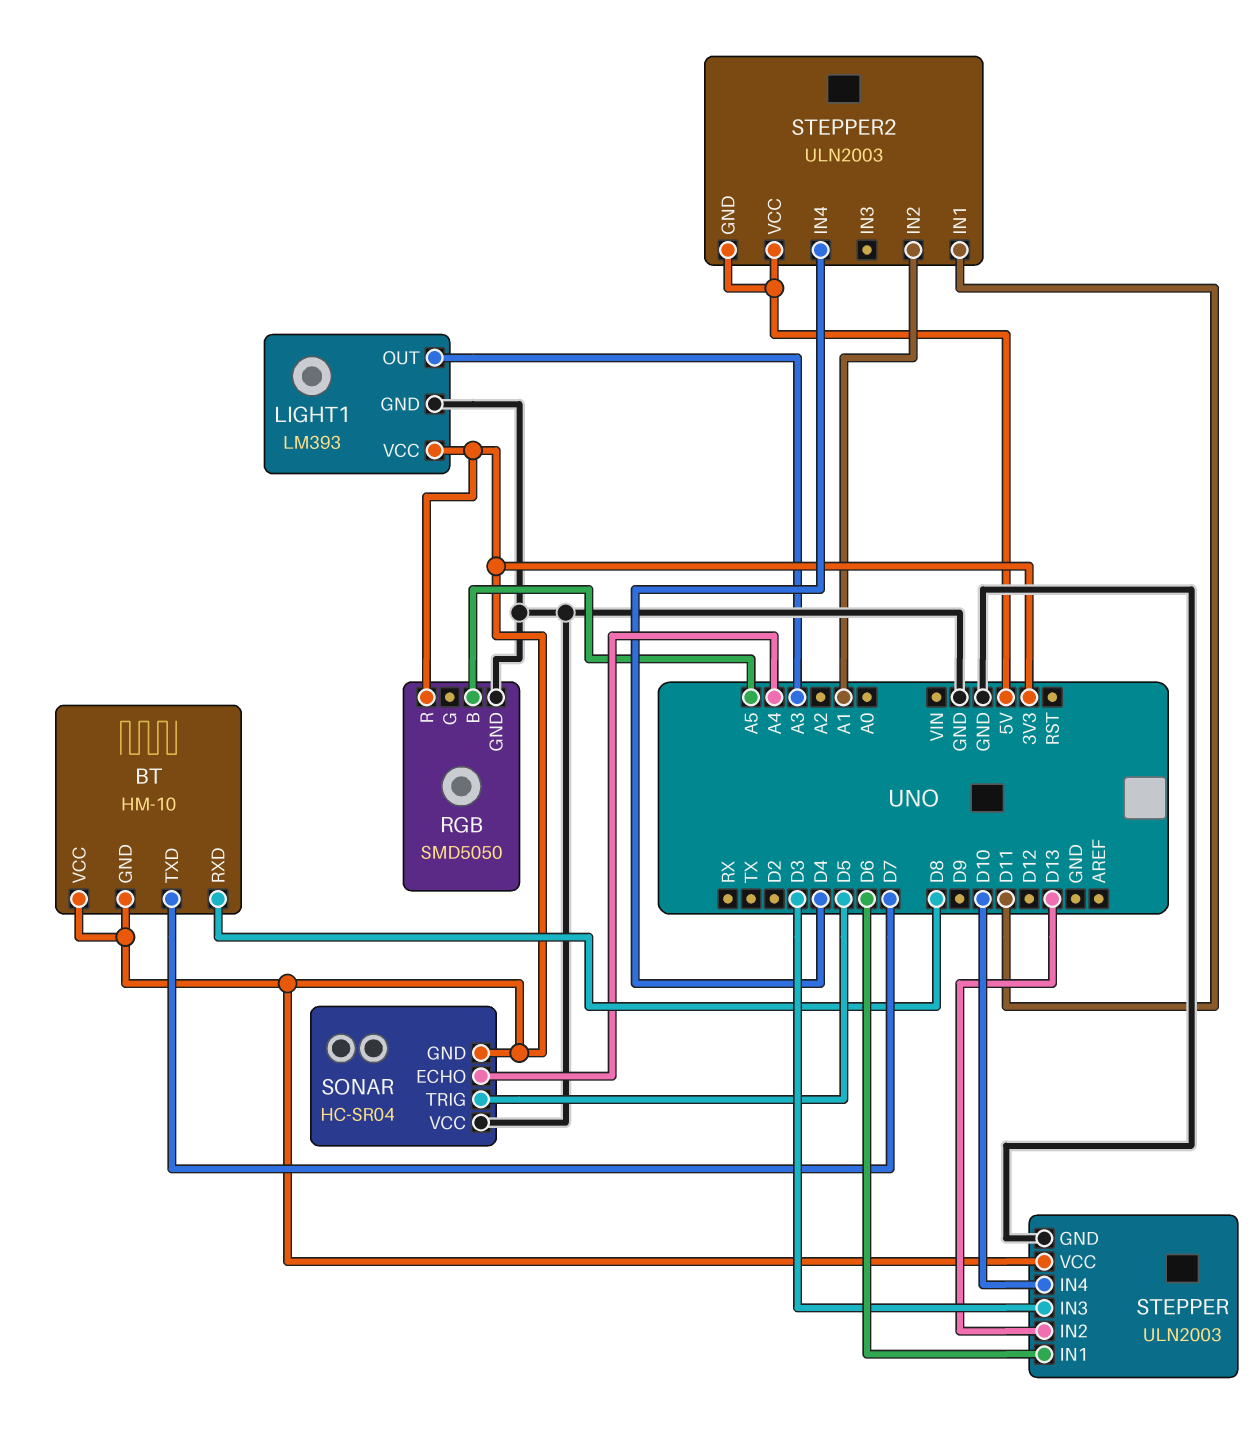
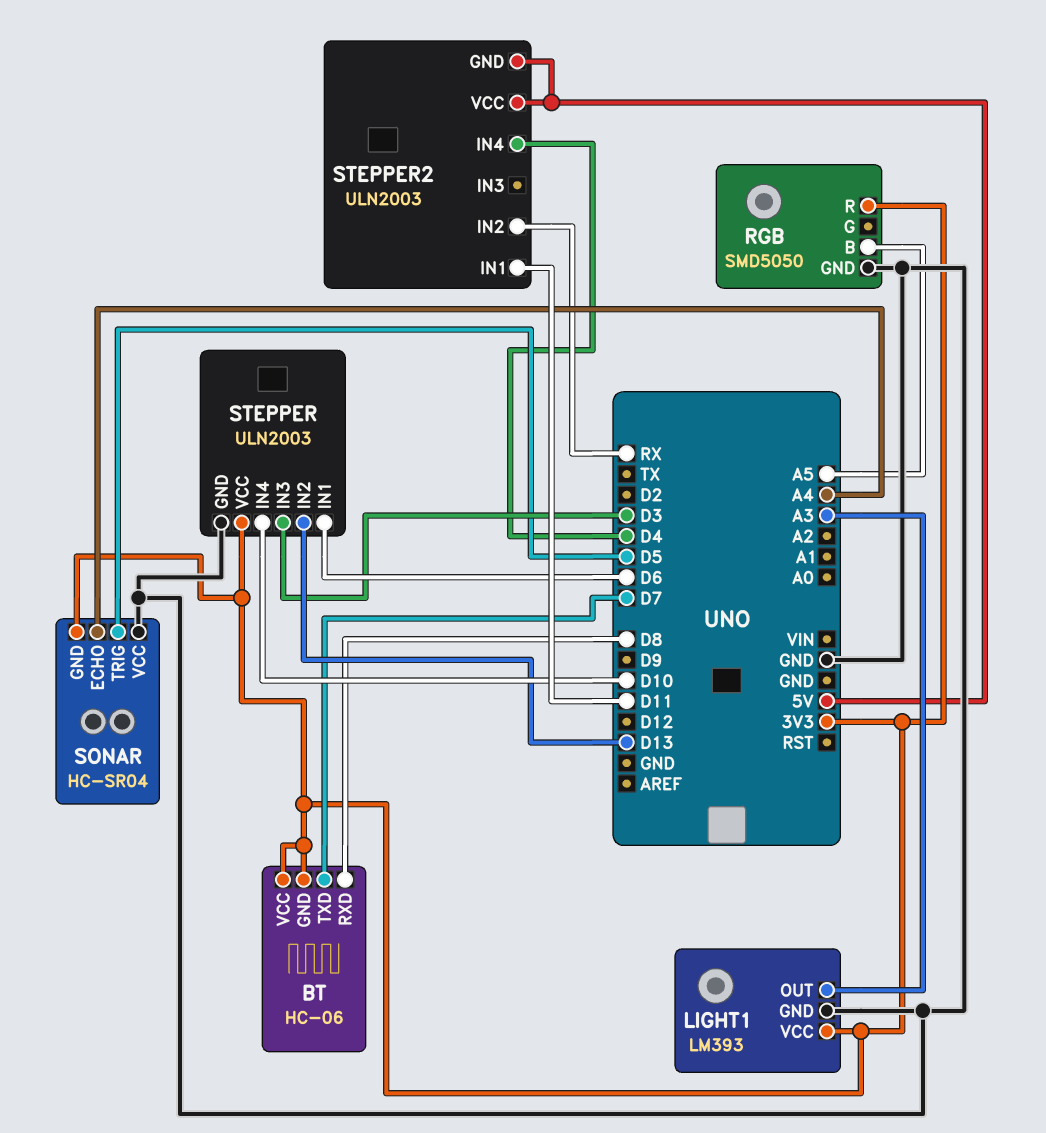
BT: HM-10 -> HC-06
STEPPER2 pin IN2: A1 -> RX

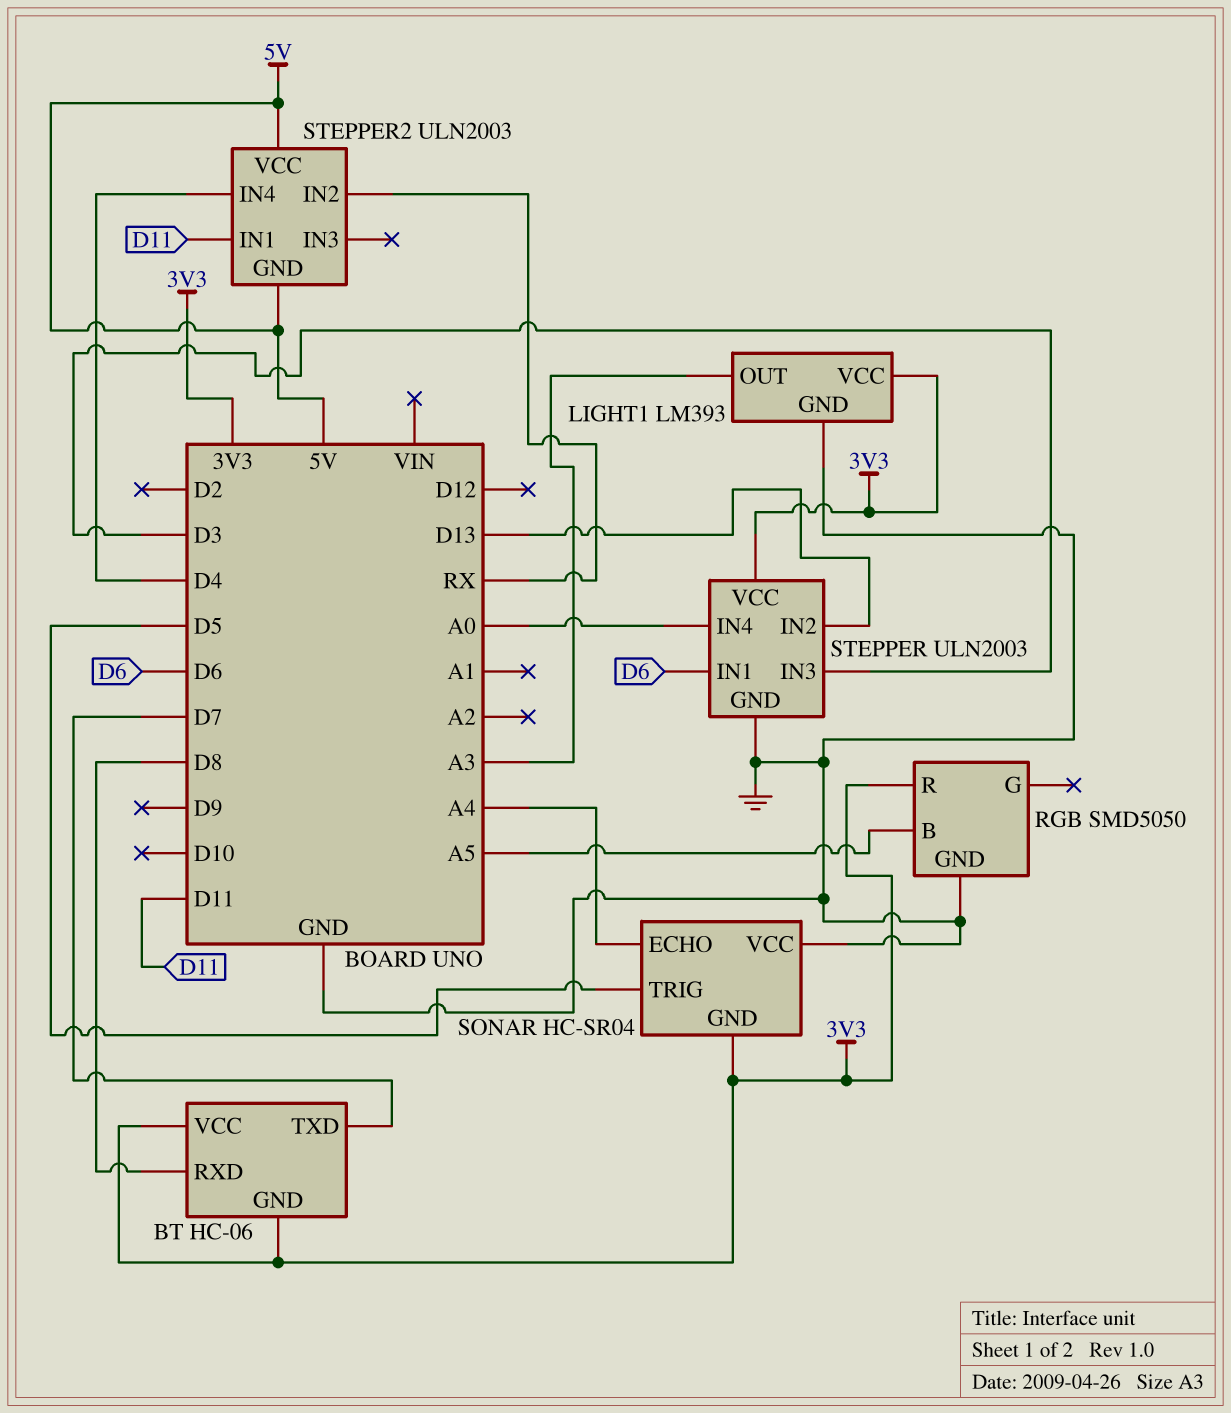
STEPPER pin IN4: D10 -> A0

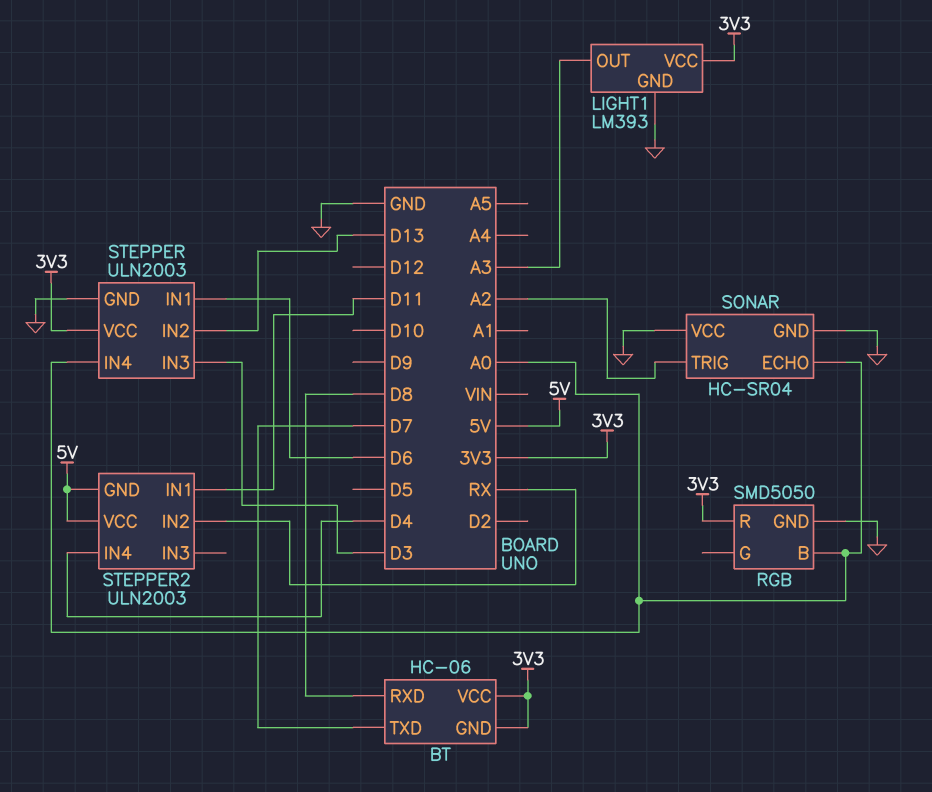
RGB pin B: A5 -> A0
SONAR pin ECHO: A4 -> A0
SONAR pin GND: 3V3 -> GND
SONAR pin TRIG: D5 -> A2

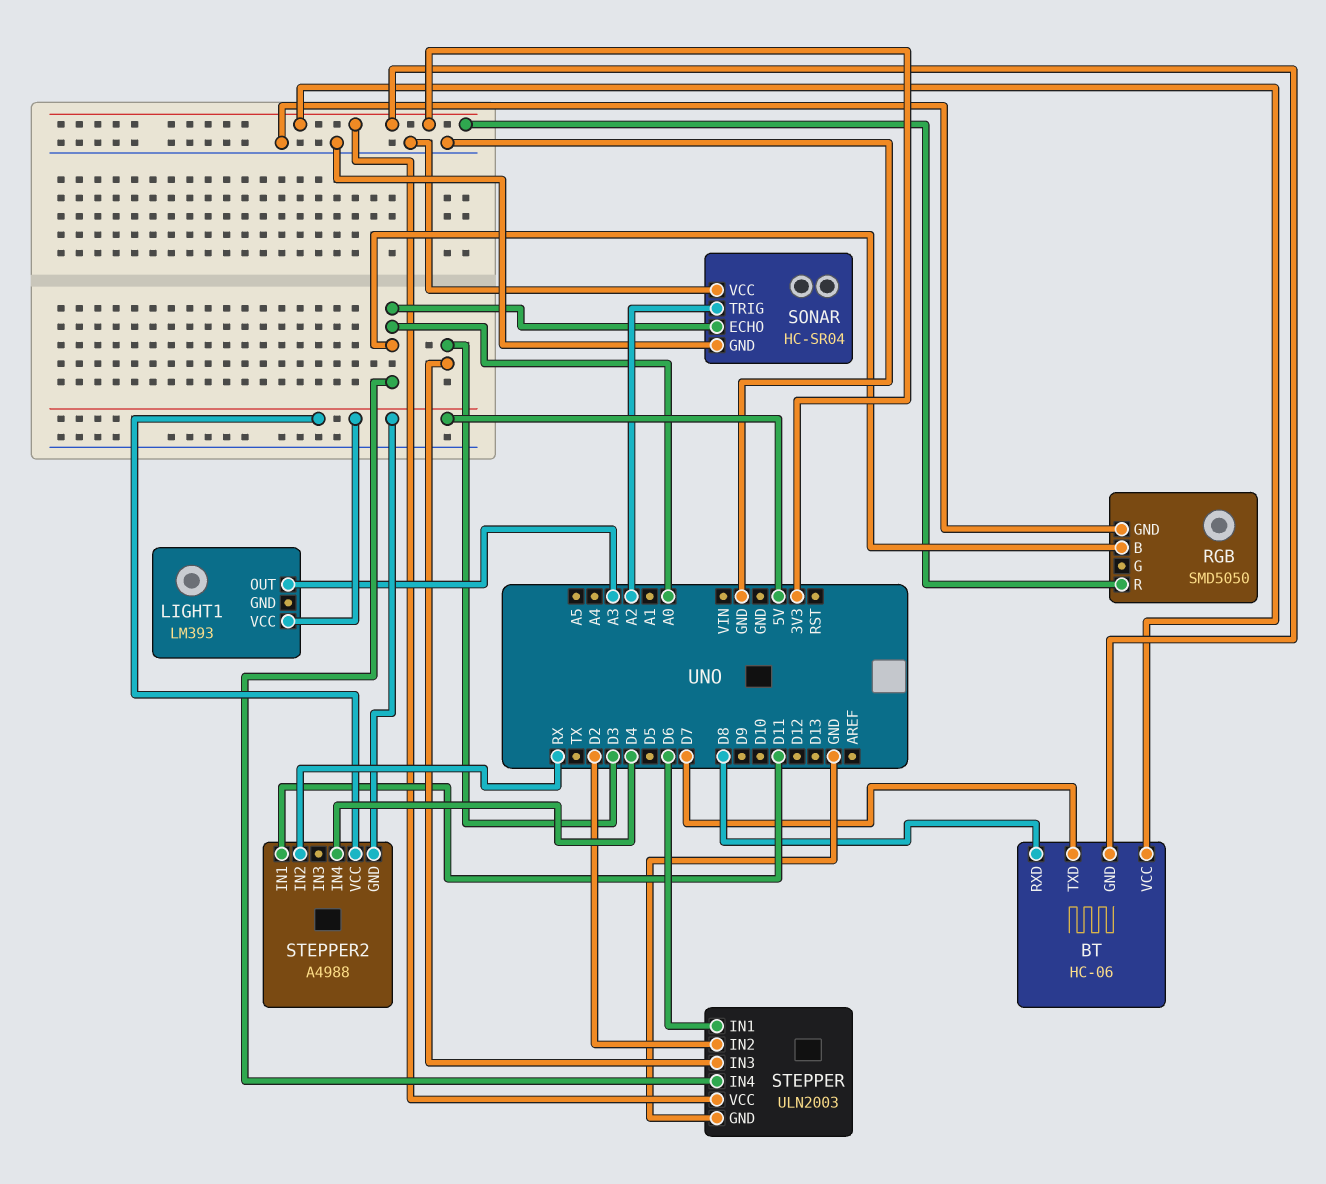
LIGHT1 pin GND: GND -> none
LIGHT1 pin VCC: 3V3 -> 5V
STEPPER pin IN2: D13 -> D2
STEPPER2: ULN2003 -> A4988

